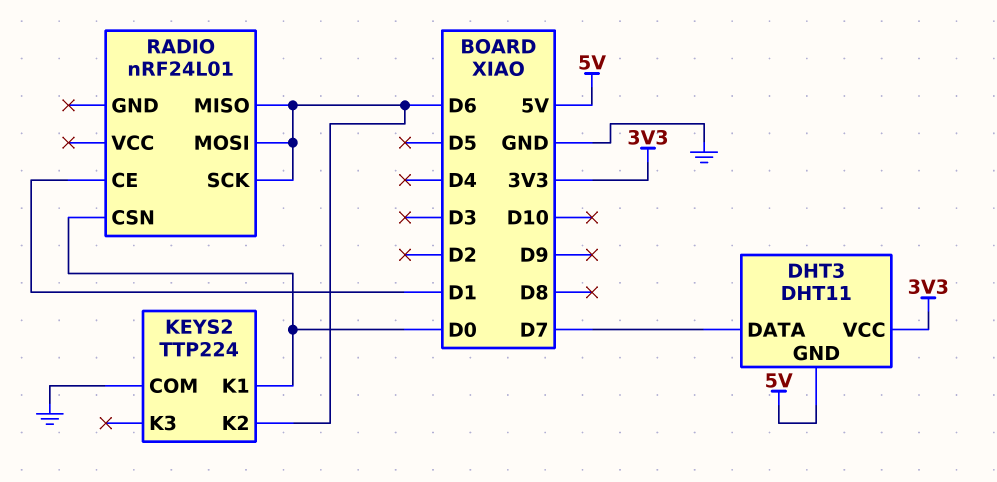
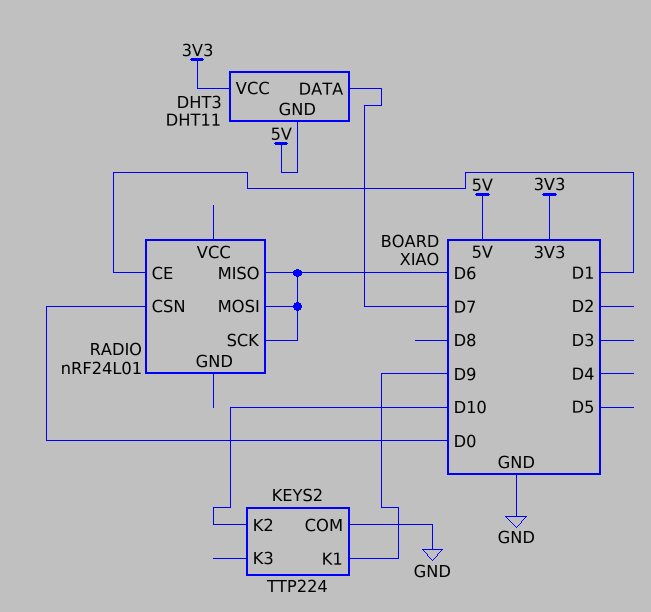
KEYS2 pin K1: D0 -> D9
KEYS2 pin K2: D6 -> D10

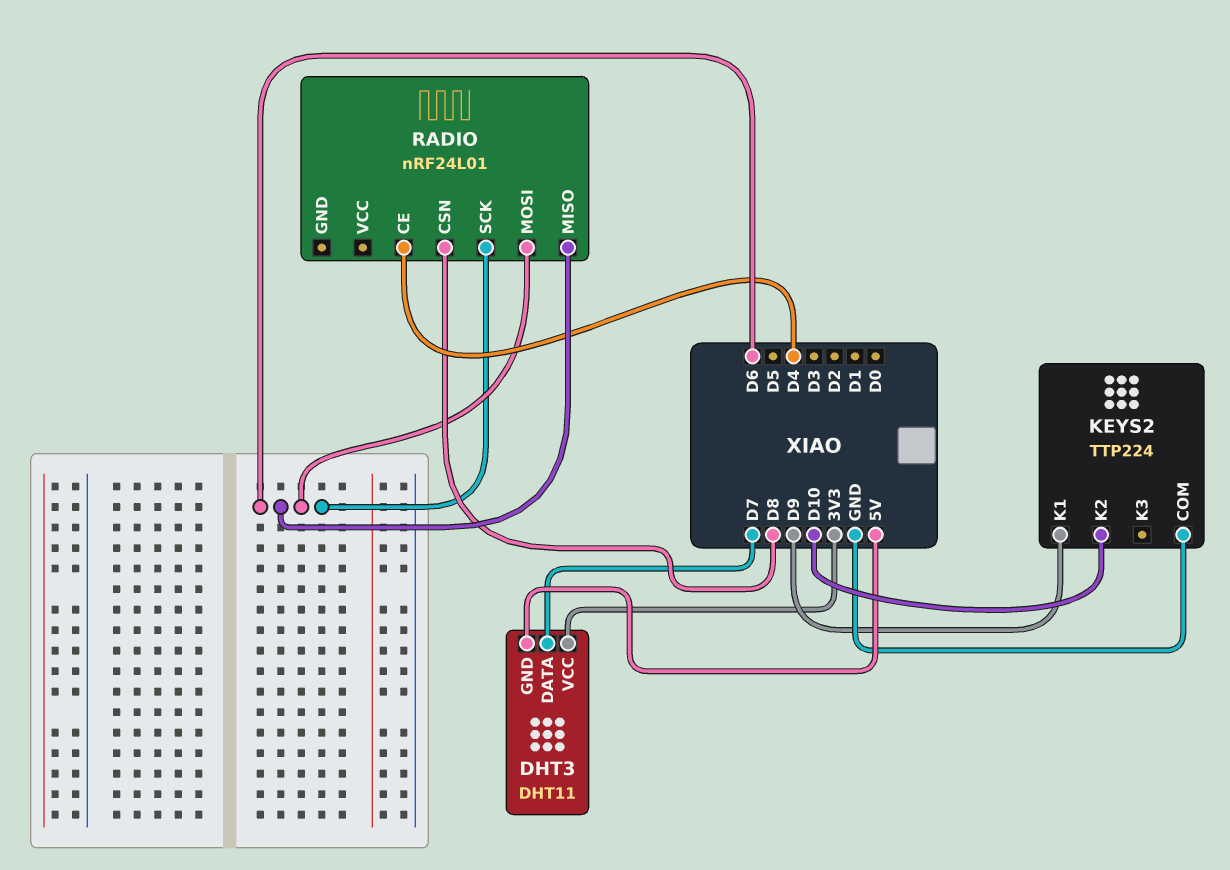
RADIO pin CE: D1 -> D4
RADIO pin CSN: D0 -> D8

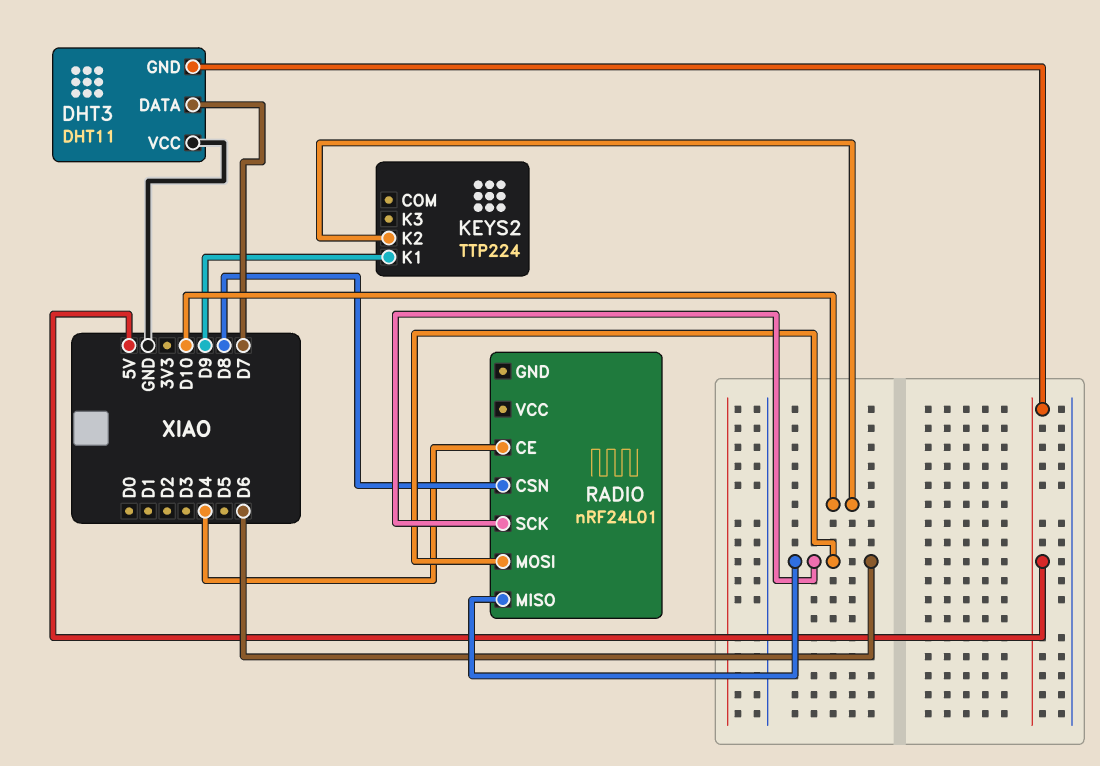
DHT3 pin VCC: 3V3 -> GND
KEYS2 pin COM: GND -> none

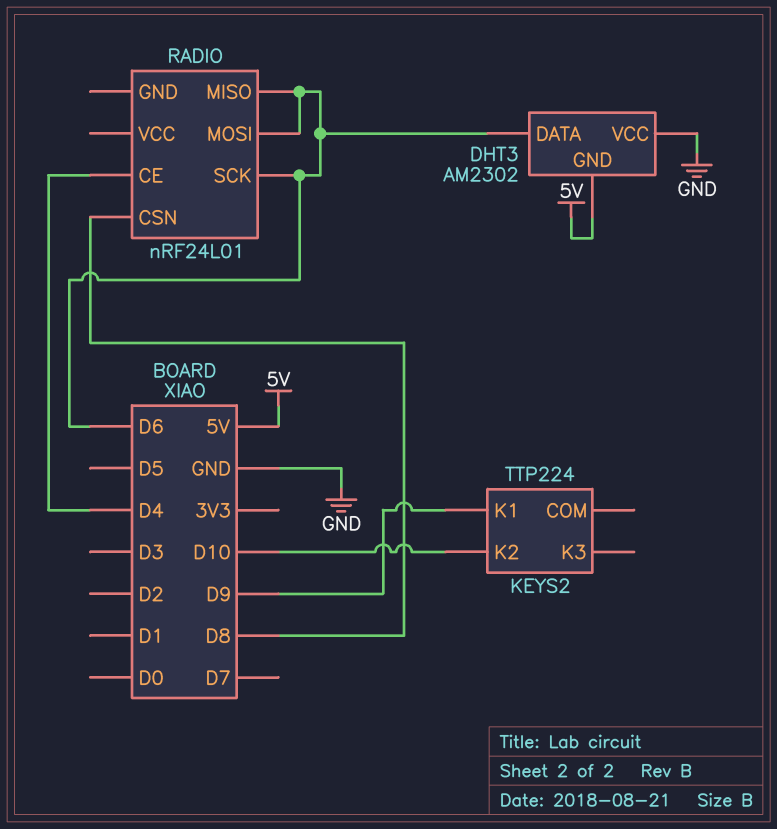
DHT3: DHT11 -> AM2302
DHT3 pin DATA: D7 -> D6

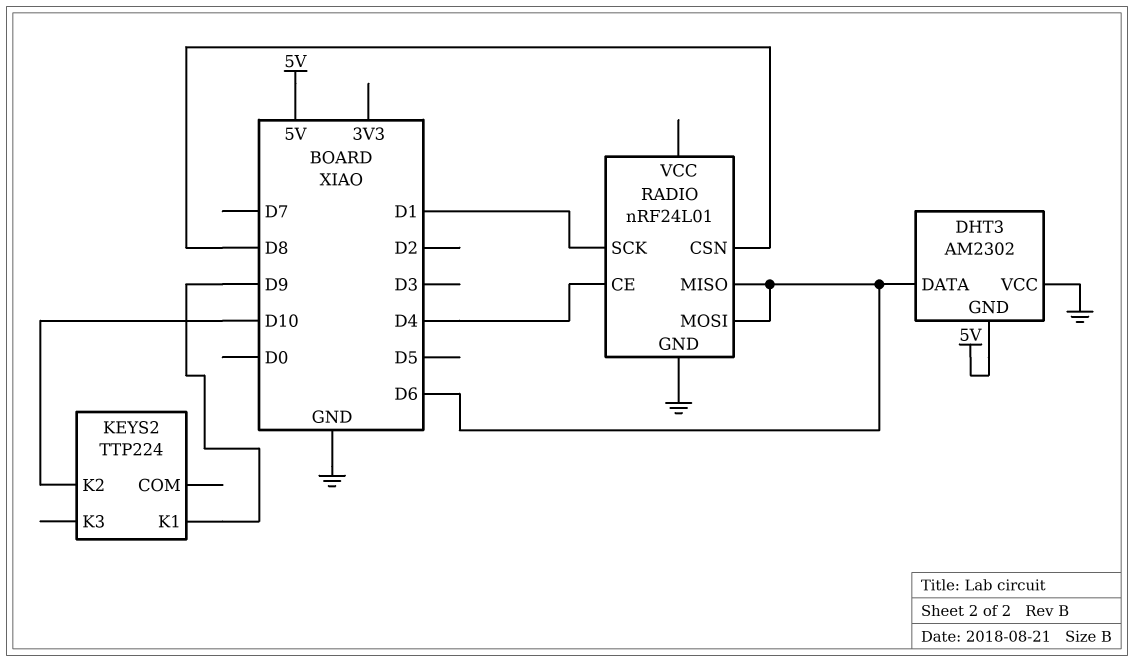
RADIO pin GND: none -> GND
RADIO pin SCK: D6 -> D1

